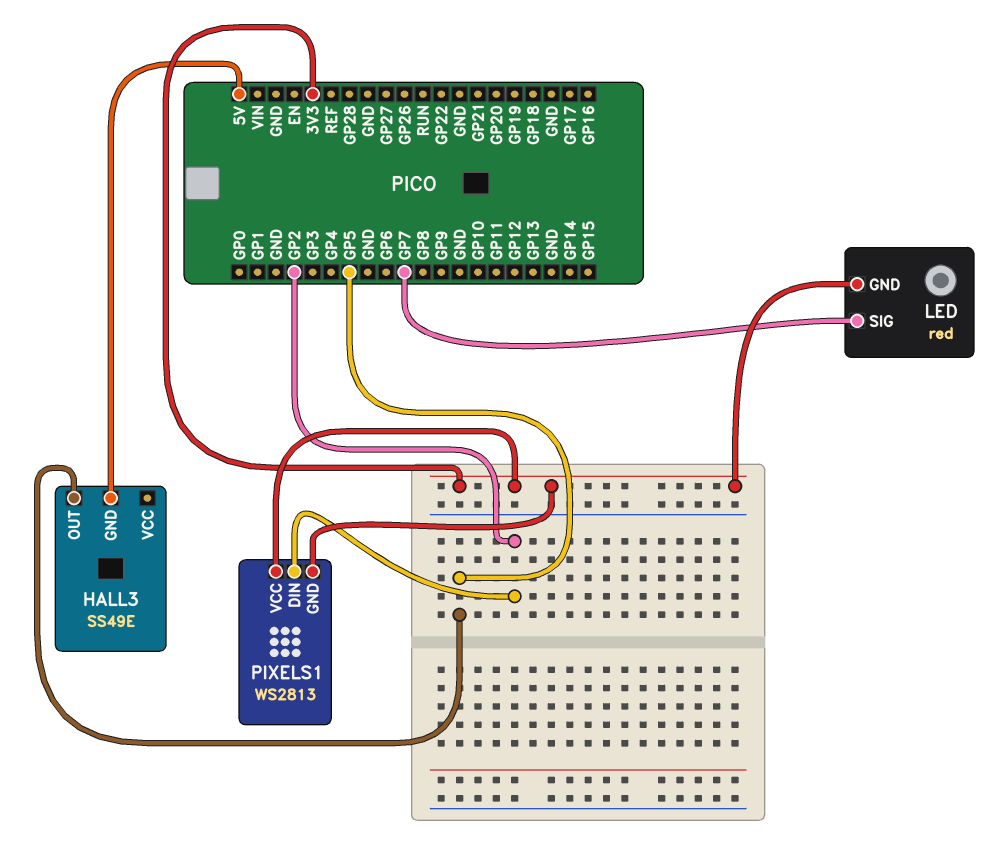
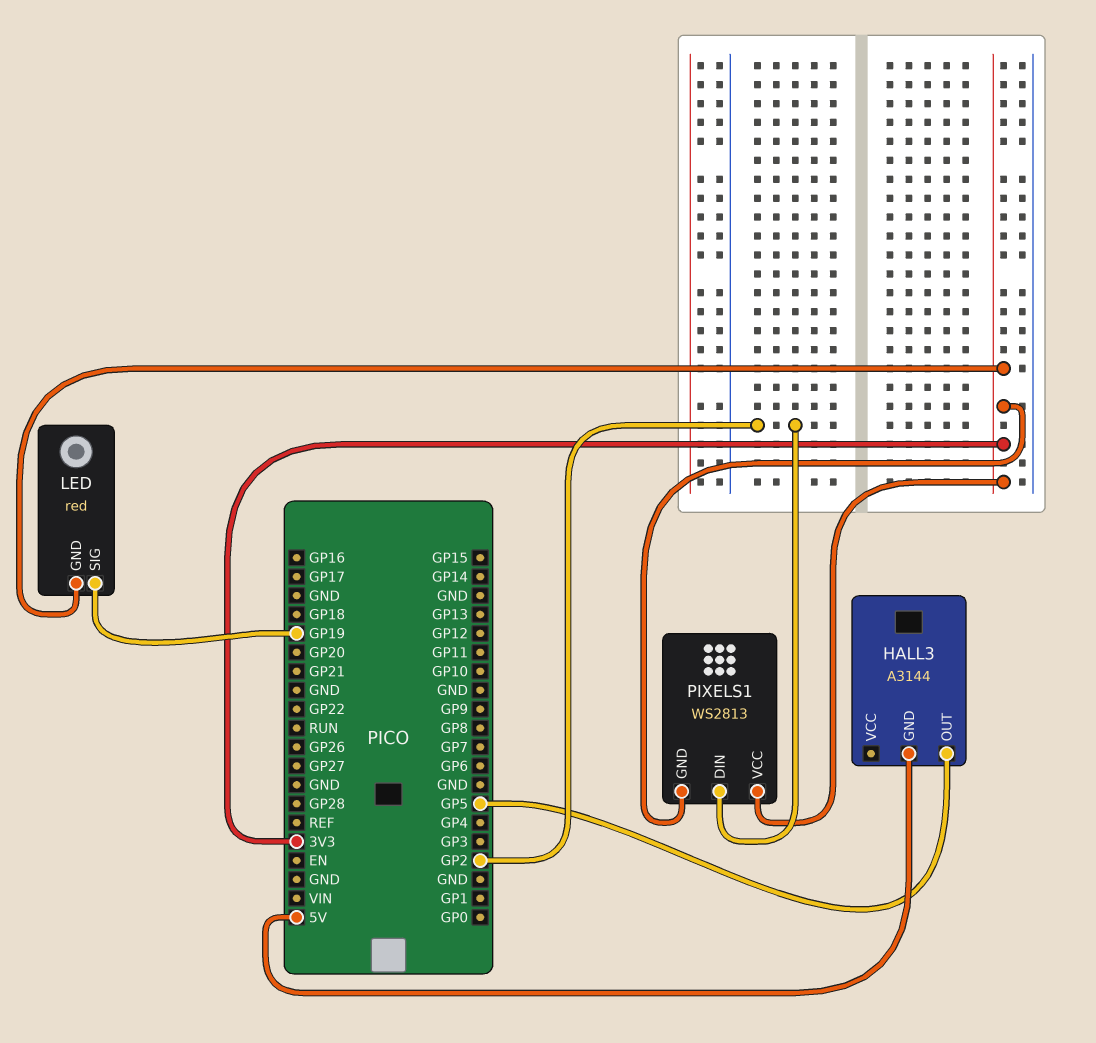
HALL3: SS49E -> A3144
LED pin SIG: GP7 -> GP19

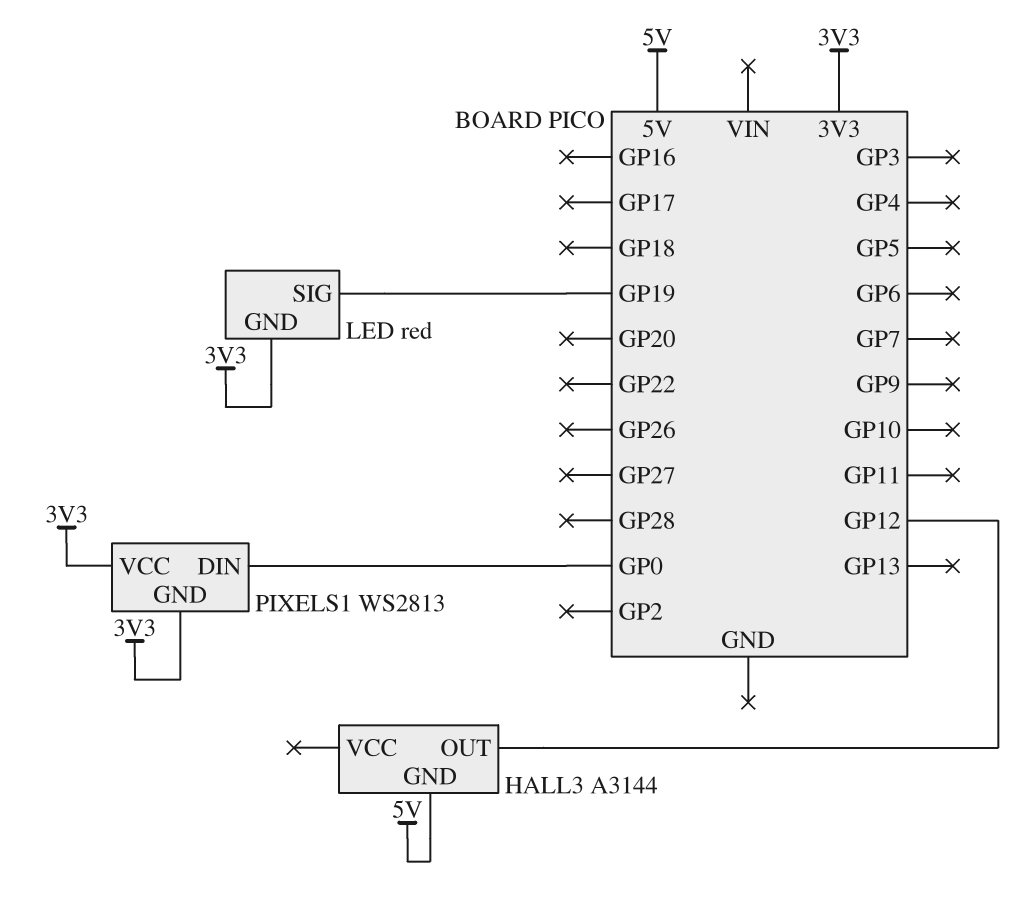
HALL3 pin OUT: GP5 -> GP12
PIXELS1 pin DIN: GP2 -> GP0

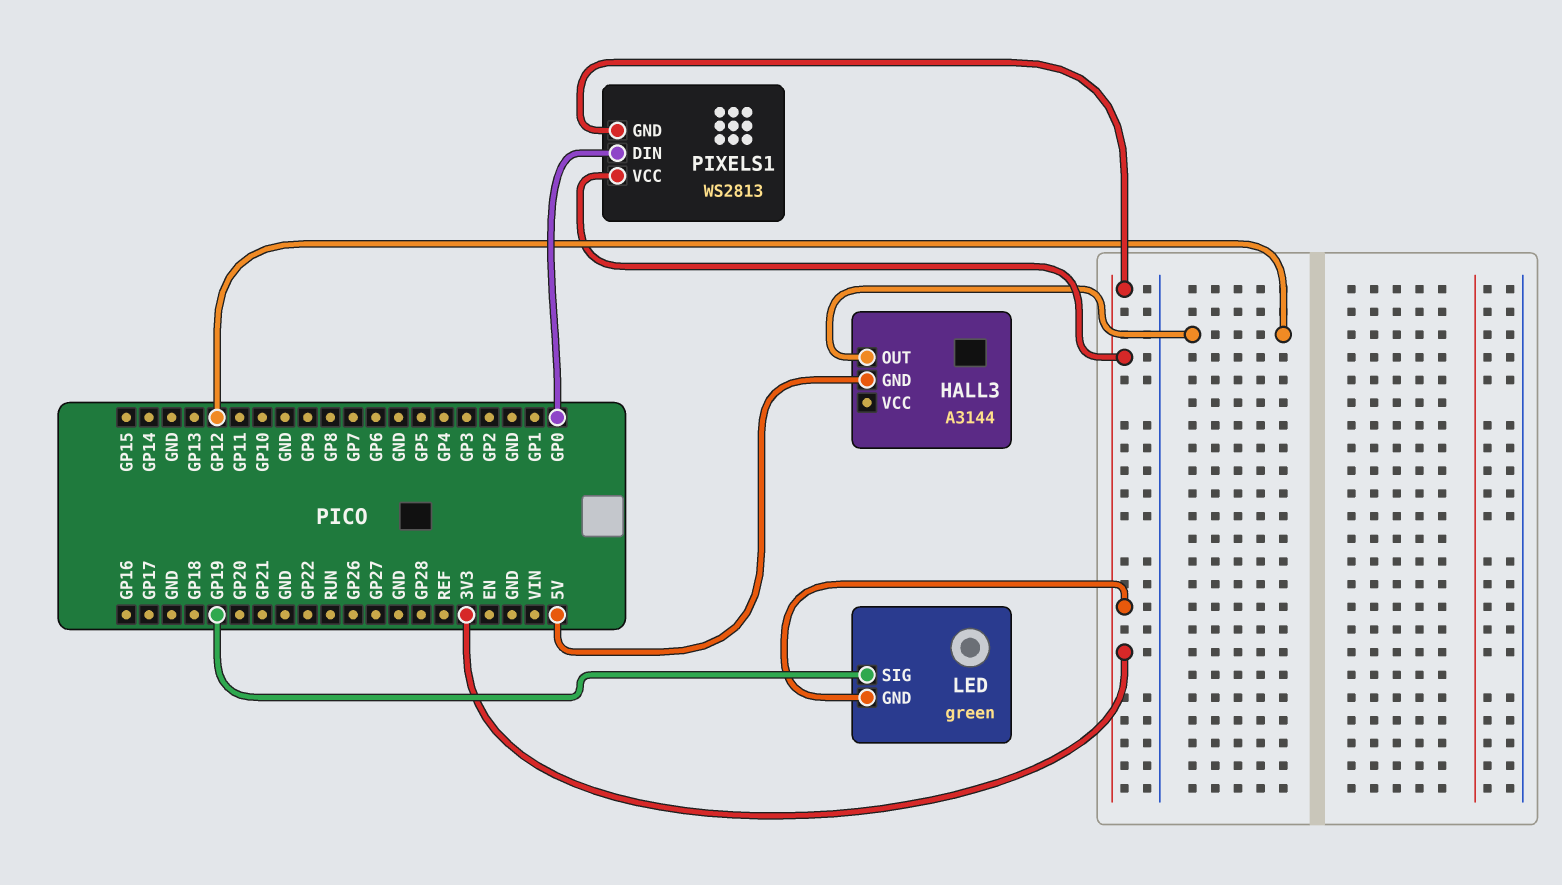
LED: red -> green

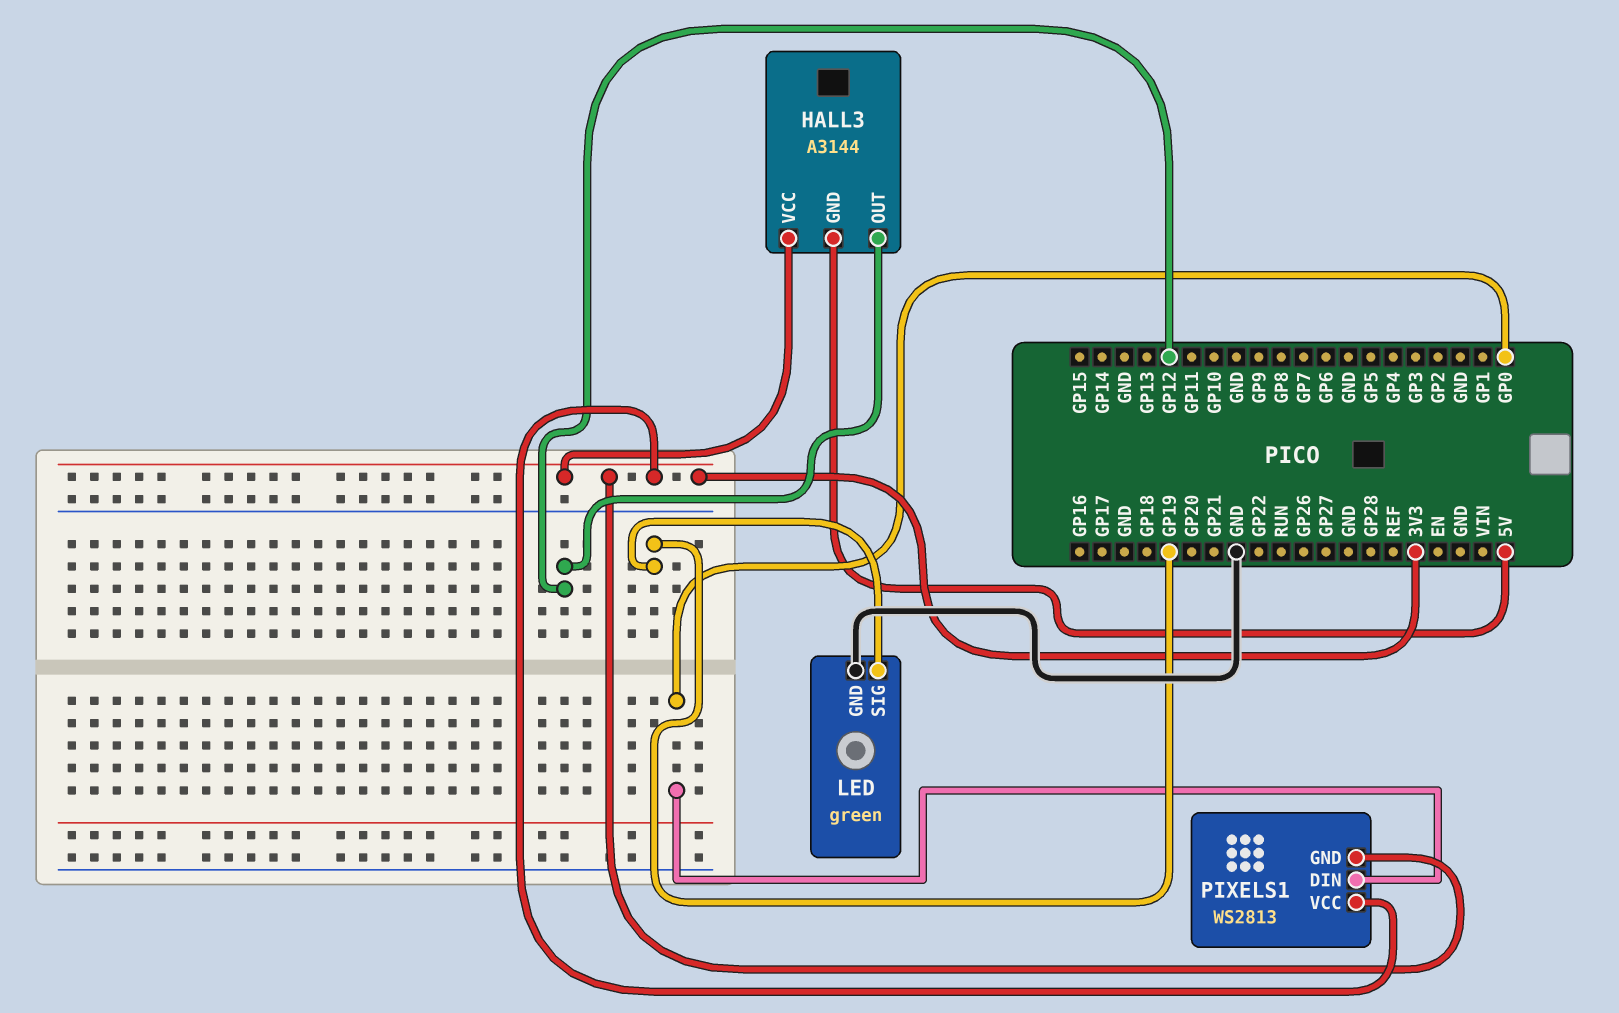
HALL3 pin VCC: none -> 3V3
LED pin GND: 3V3 -> GND

